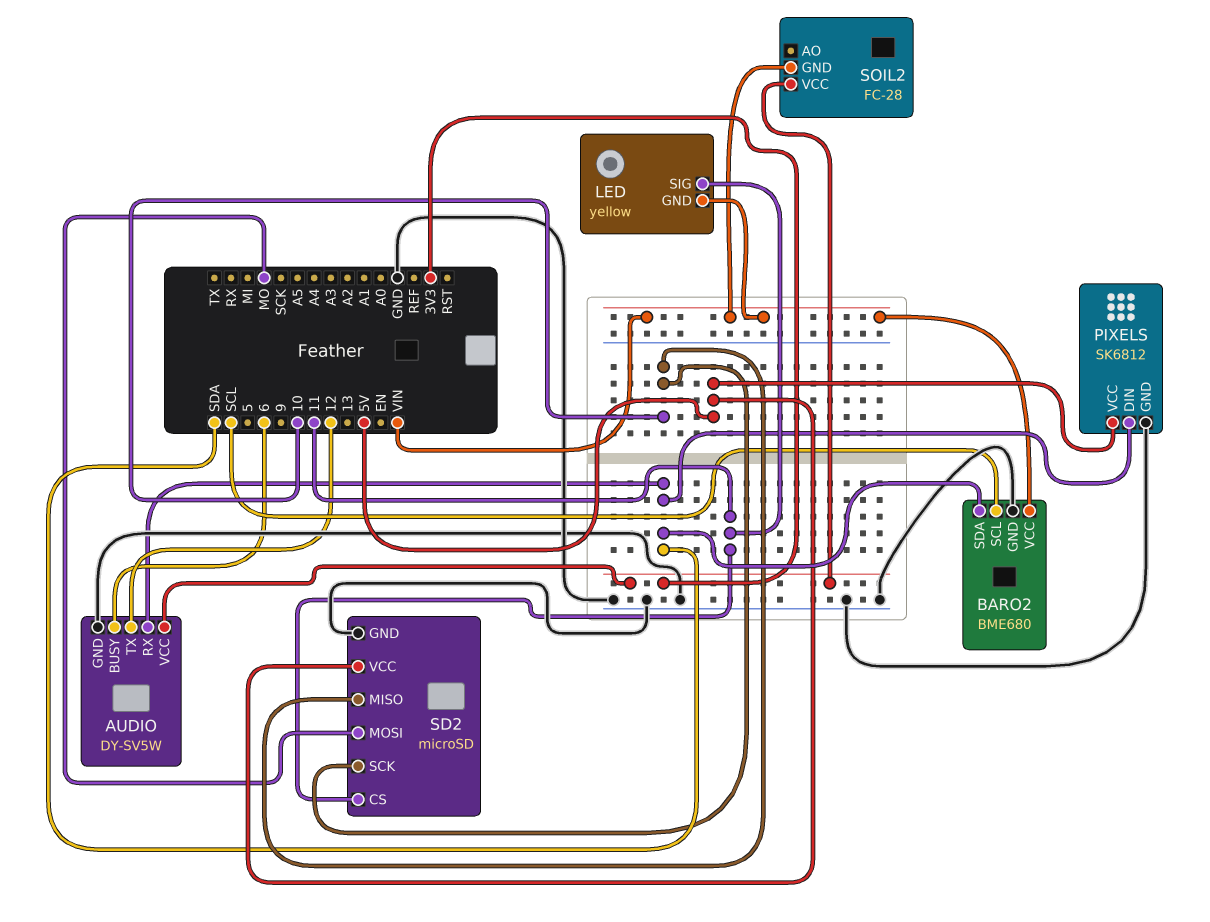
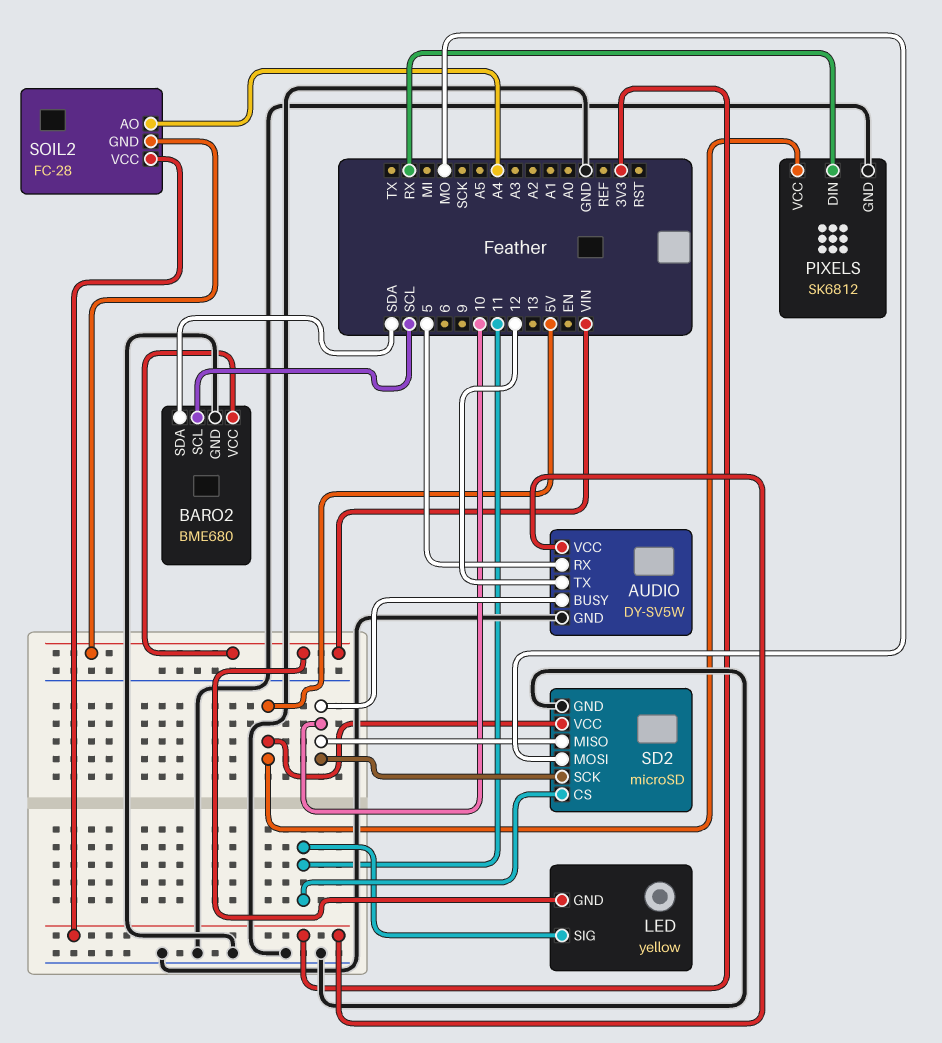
AUDIO pin BUSY: 6 -> 10
AUDIO pin RX: SDA -> 5
PIXELS pin DIN: SDA -> RX
SOIL2 pin AO: none -> A4

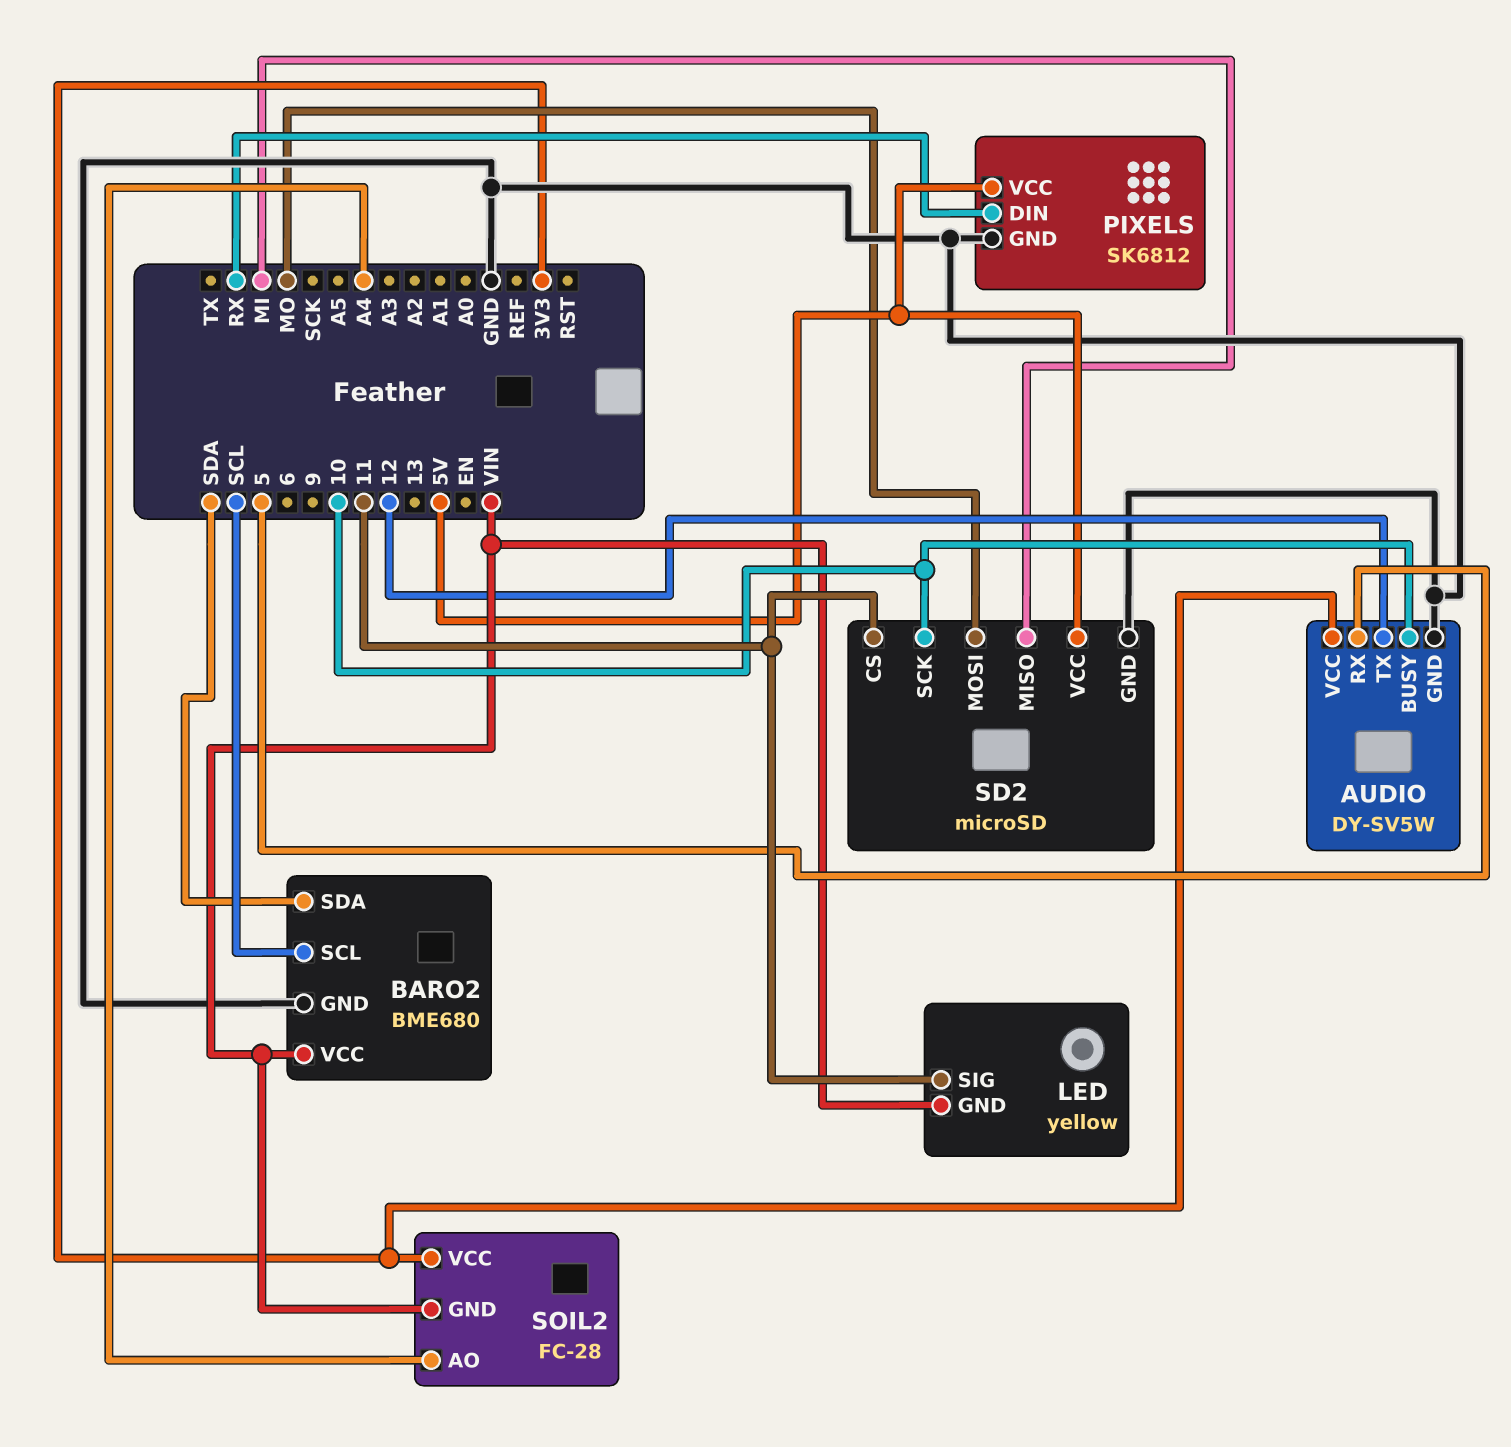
SD2 pin MISO: 10 -> MI

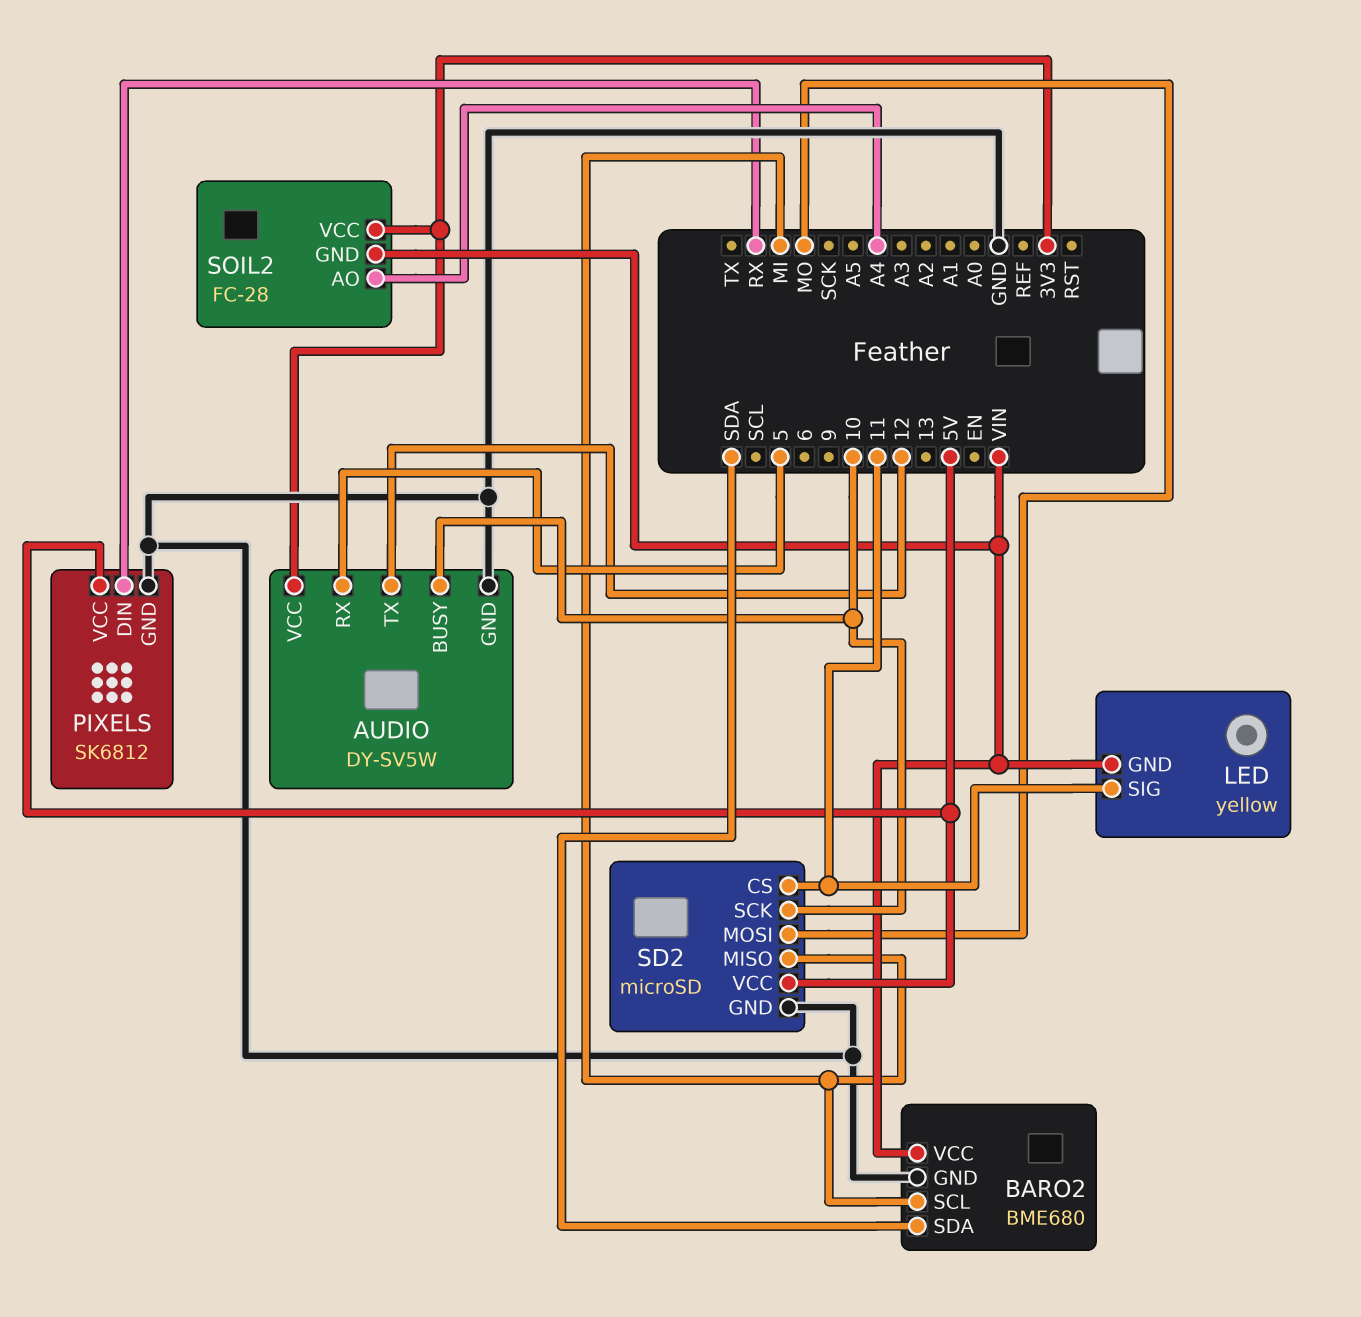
BARO2 pin SCL: SCL -> MI

